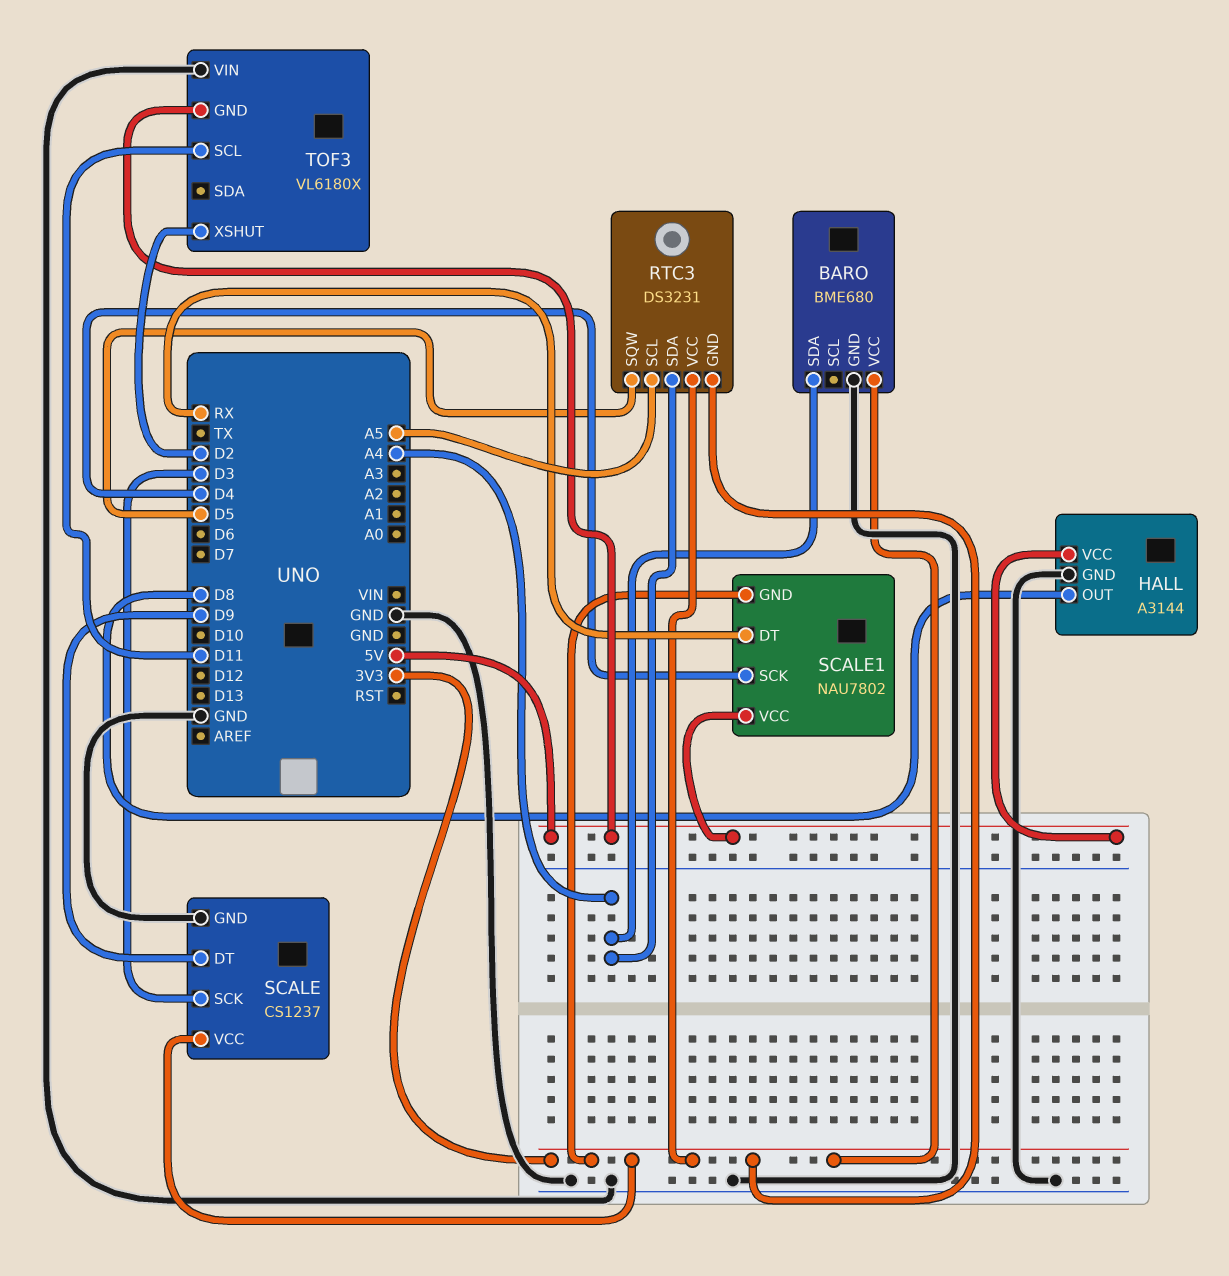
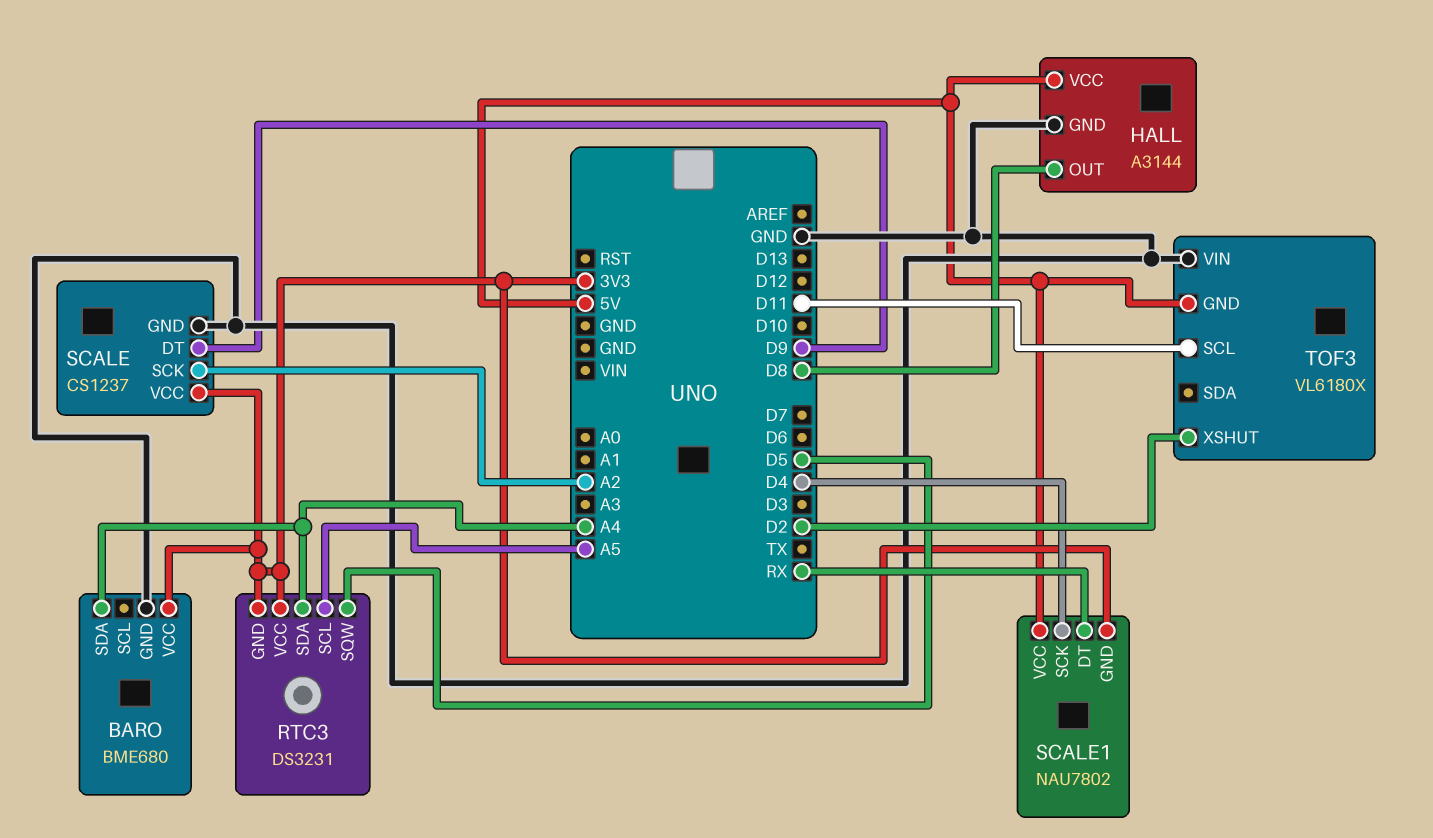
SCALE pin SCK: D3 -> A2

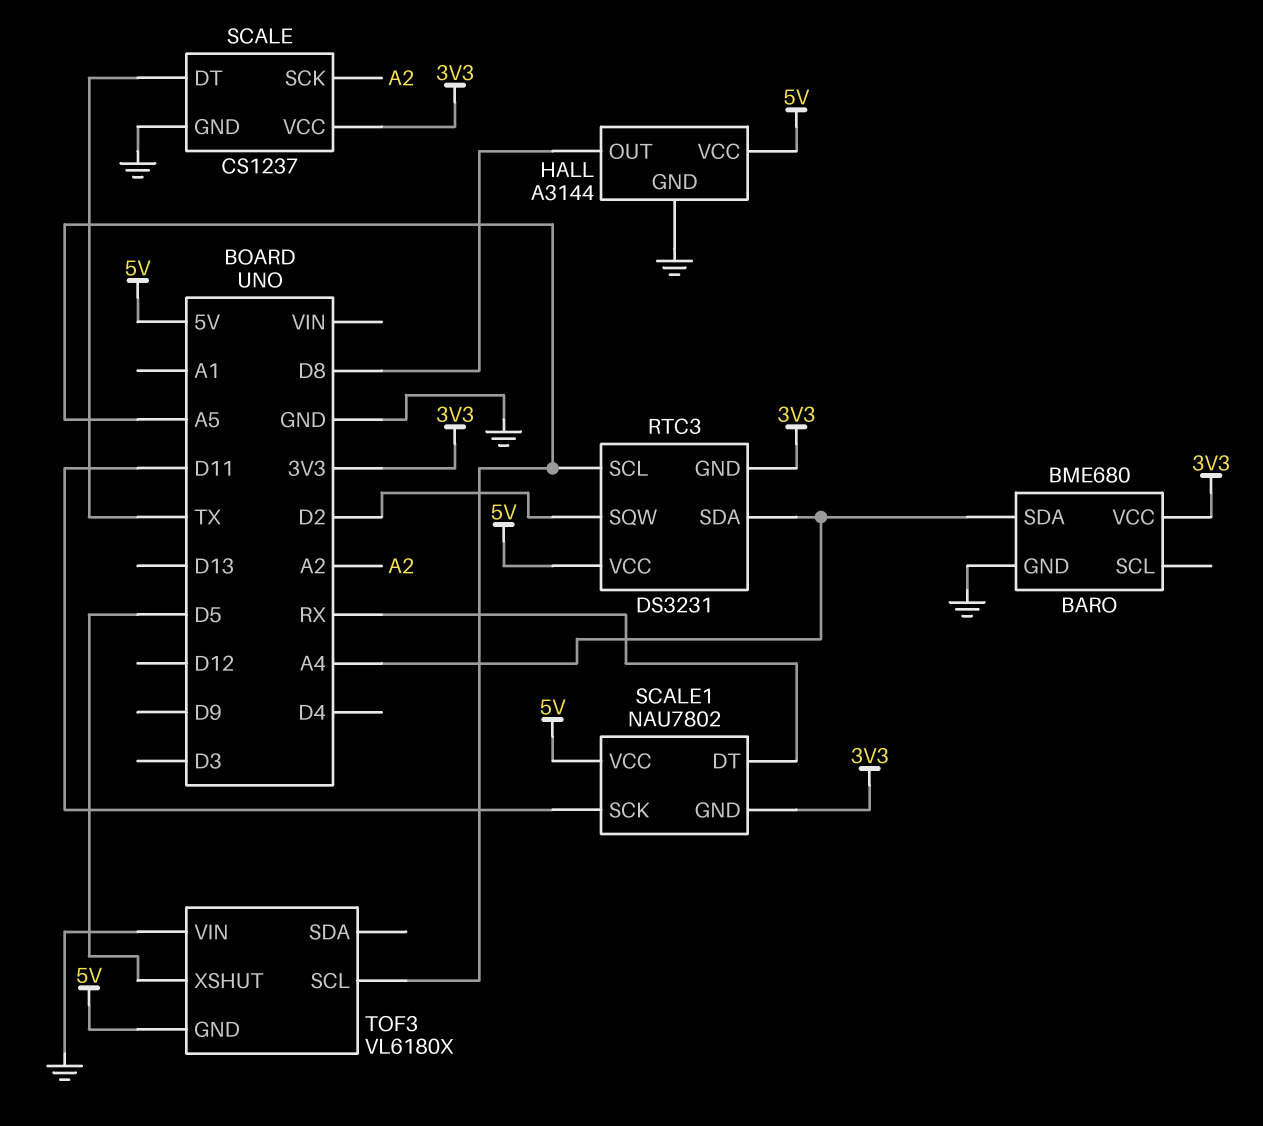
RTC3 pin SQW: D5 -> D2
RTC3 pin VCC: 3V3 -> 5V
SCALE pin DT: D9 -> TX
SCALE1 pin SCK: D4 -> D11
TOF3 pin SCL: D11 -> A5
TOF3 pin XSHUT: D2 -> D5

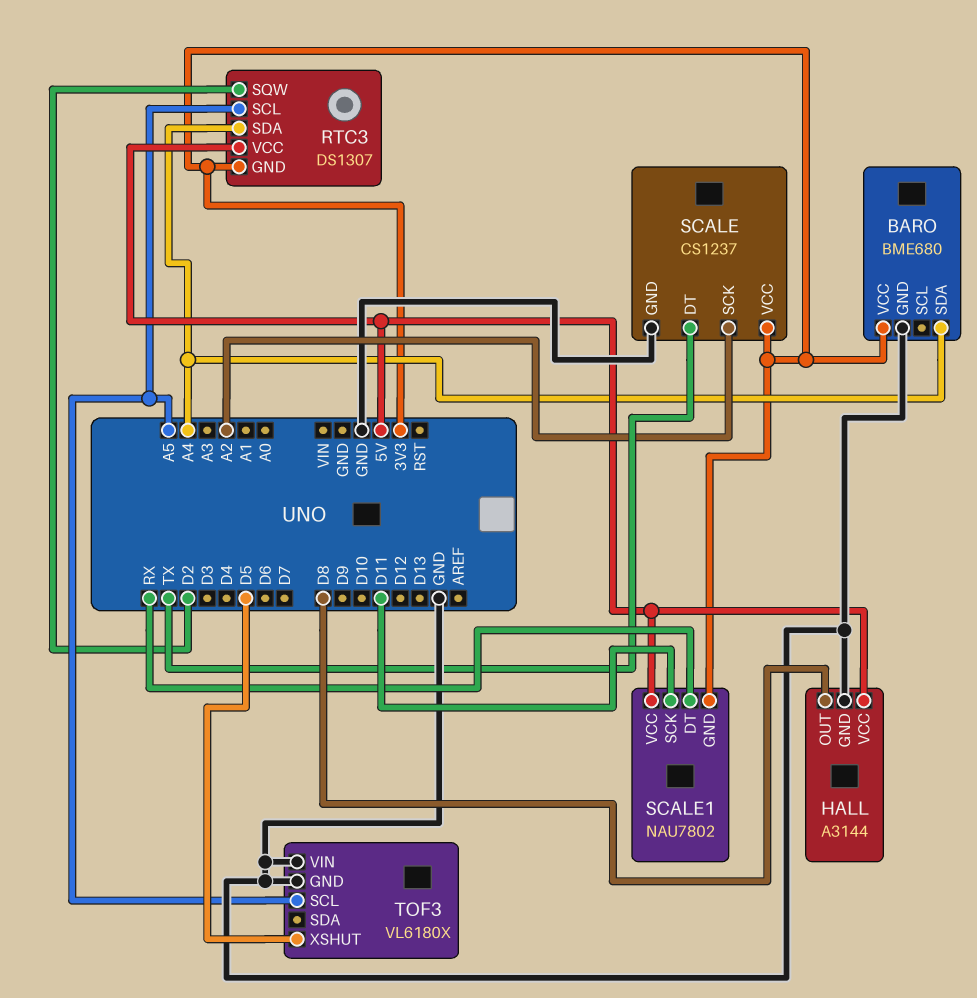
RTC3: DS3231 -> DS1307
TOF3 pin GND: 5V -> GND

